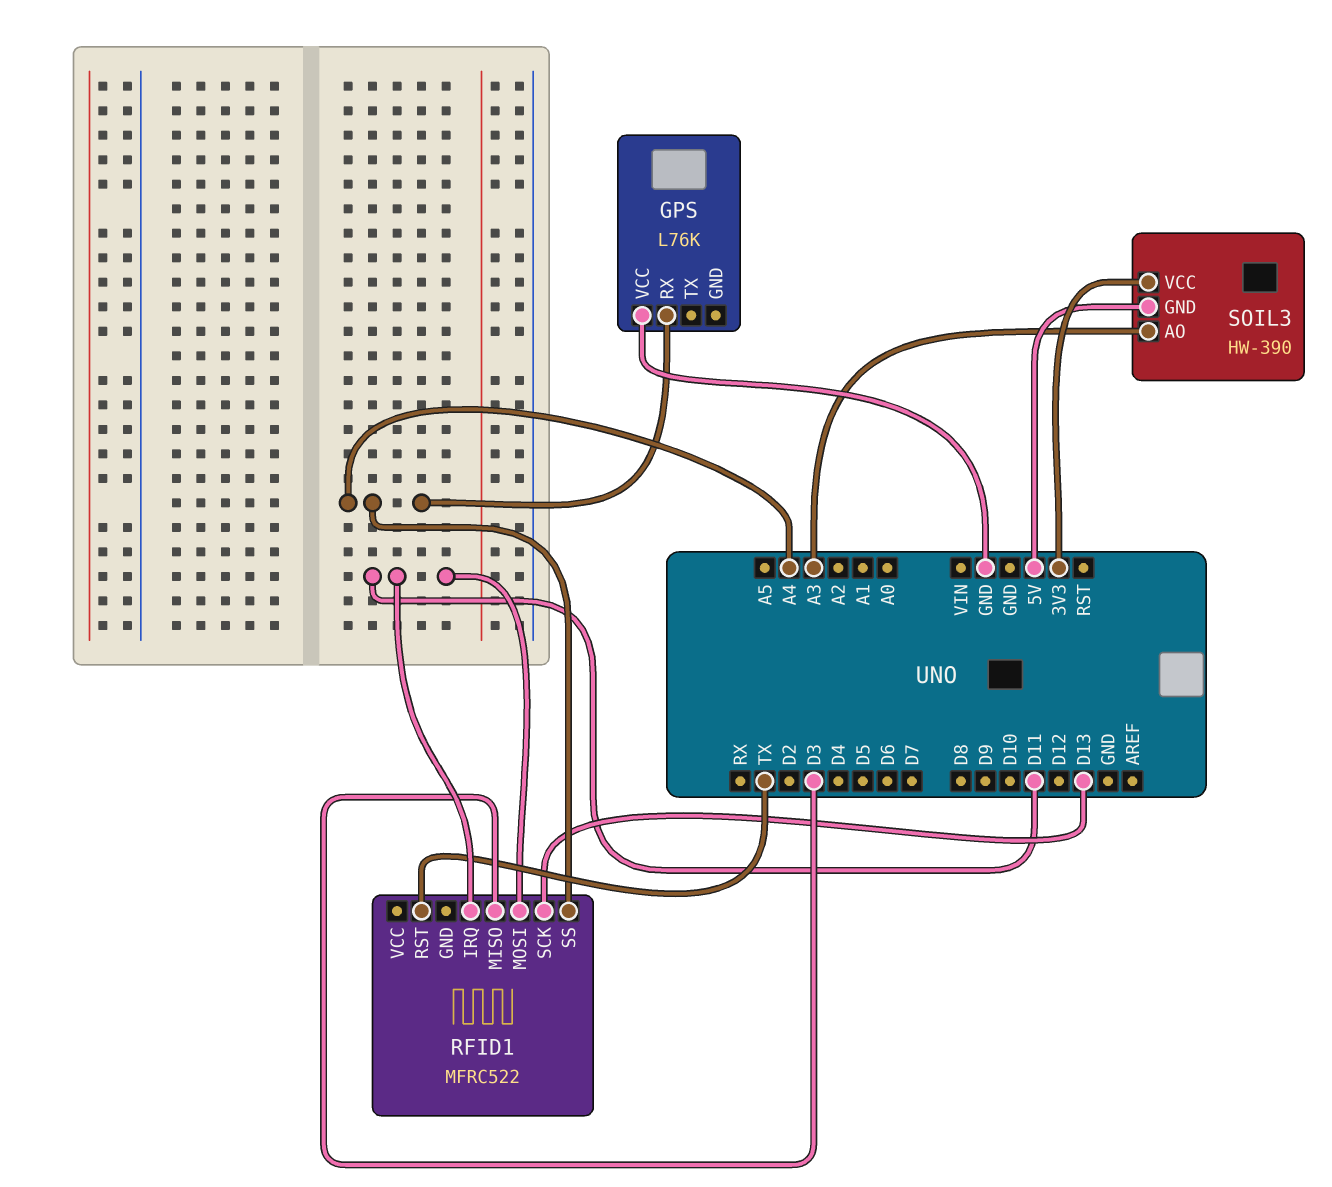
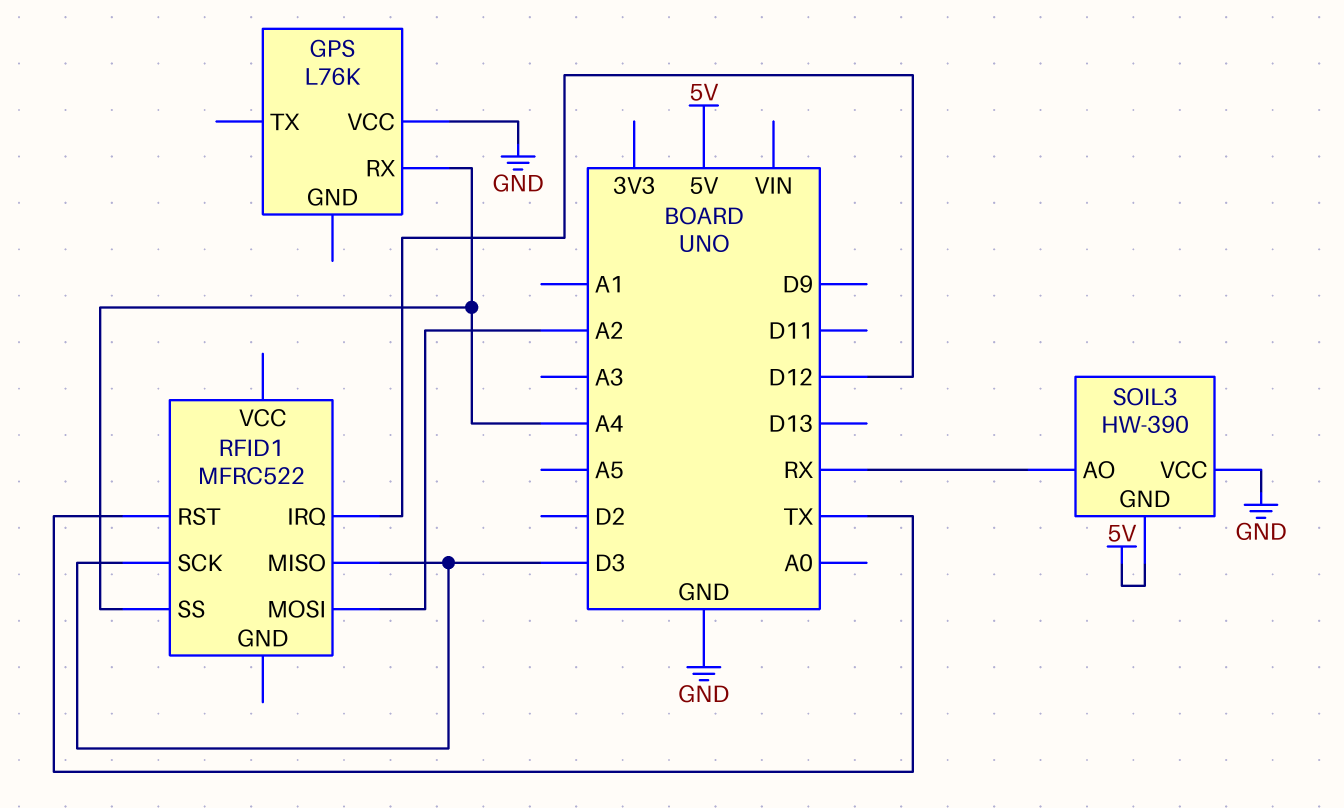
RFID1 pin IRQ: D11 -> D12
RFID1 pin MOSI: D11 -> A2
RFID1 pin SCK: D13 -> D3
SOIL3 pin AO: A3 -> RX
SOIL3 pin VCC: 3V3 -> GND

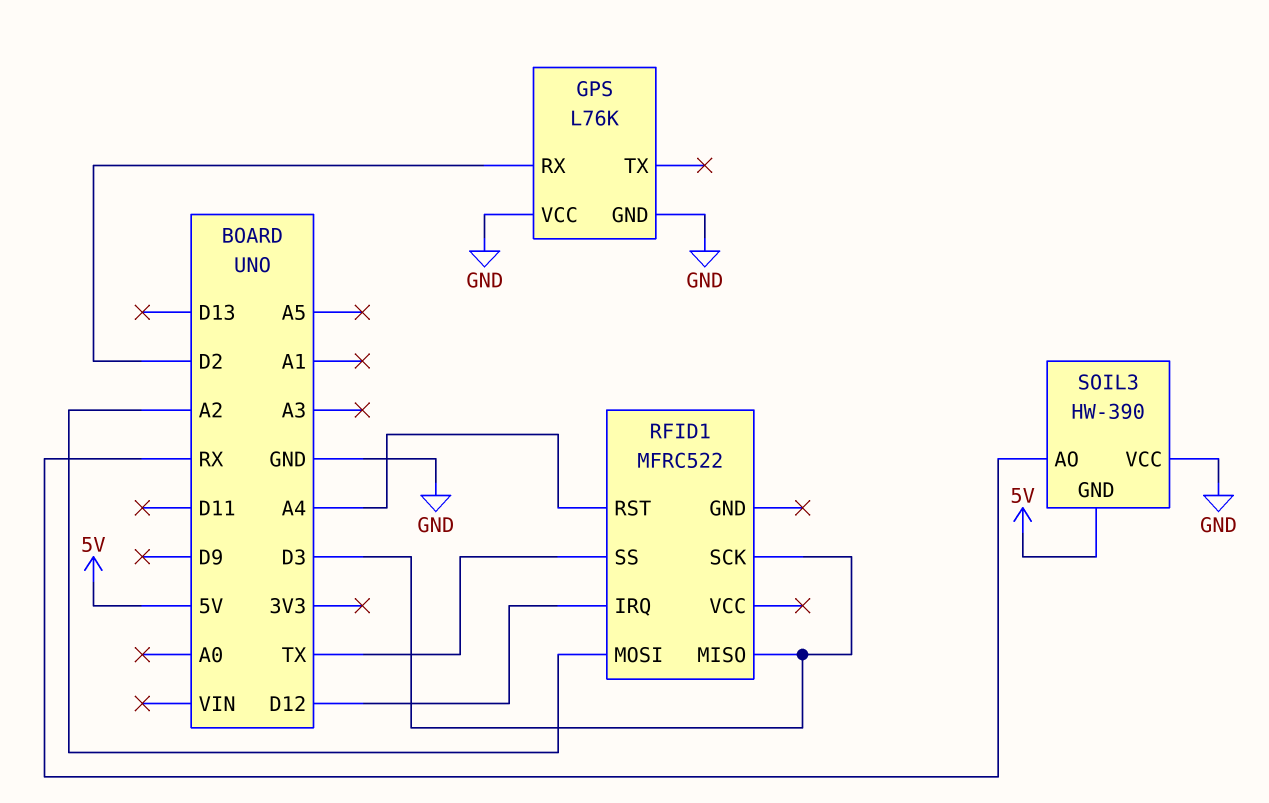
GPS pin GND: none -> GND
GPS pin RX: A4 -> D2
RFID1 pin RST: TX -> A4
RFID1 pin SS: A4 -> TX

